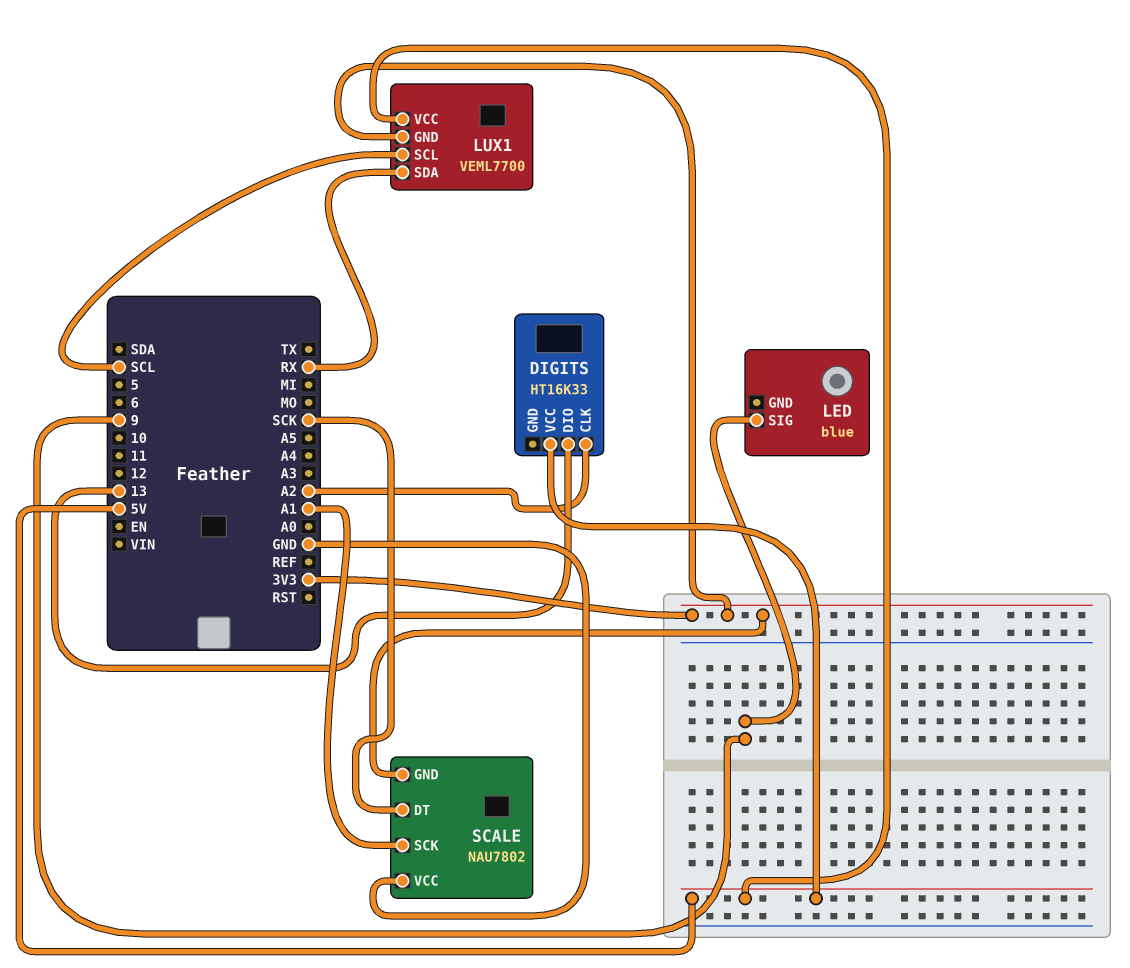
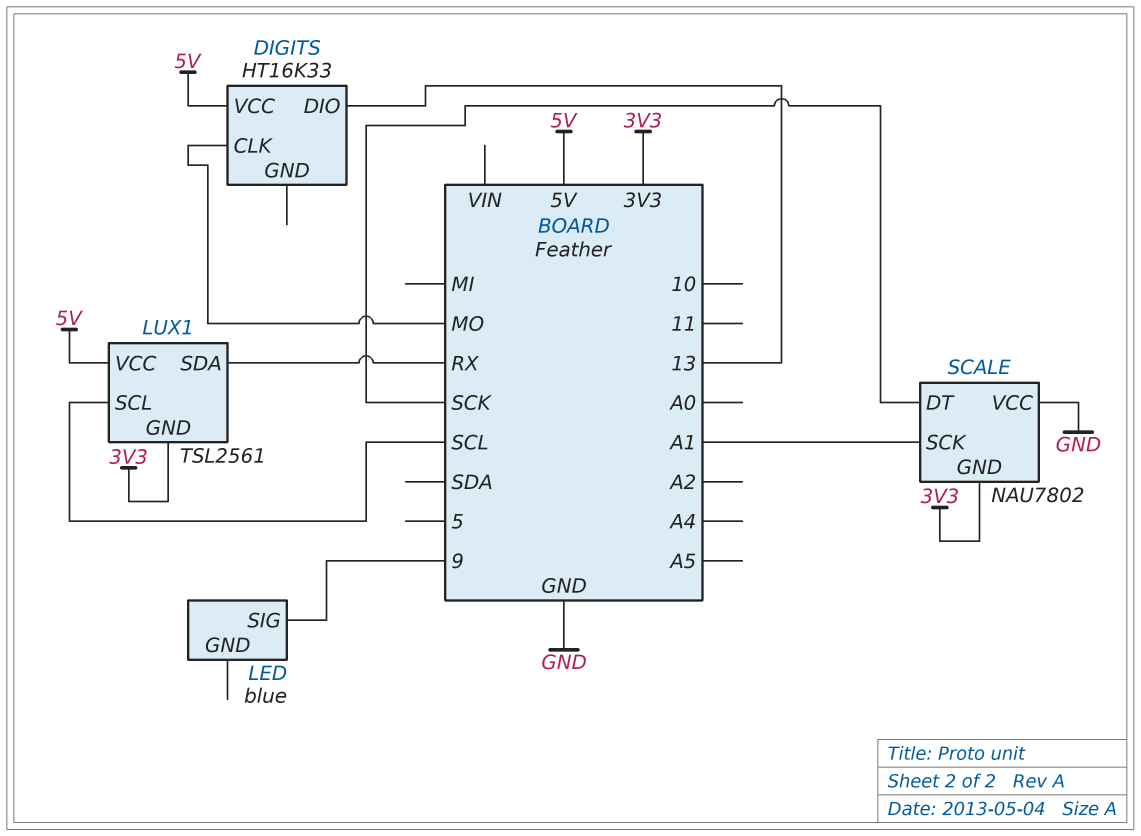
DIGITS pin CLK: A2 -> MO
LUX1: VEML7700 -> TSL2561

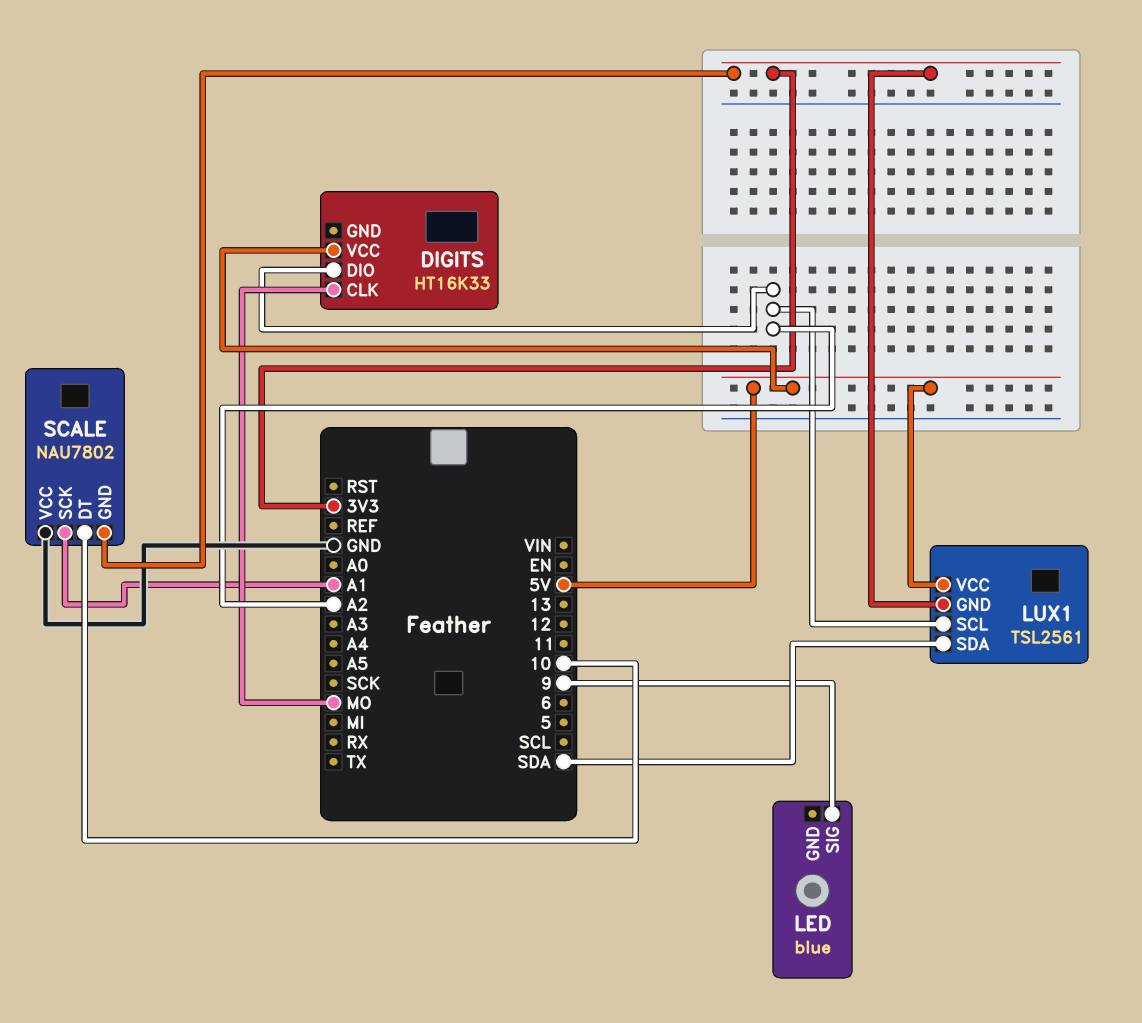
DIGITS pin DIO: 13 -> A2
LUX1 pin SCL: SCL -> A2
LUX1 pin SDA: RX -> SDA
SCALE pin DT: SCK -> 10

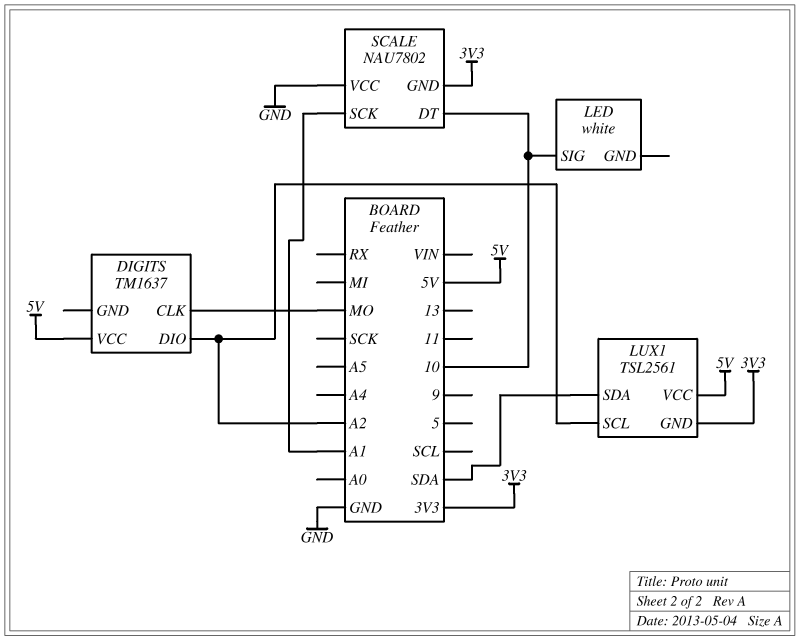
DIGITS: HT16K33 -> TM1637
LED: blue -> white
LED pin SIG: 9 -> 10

